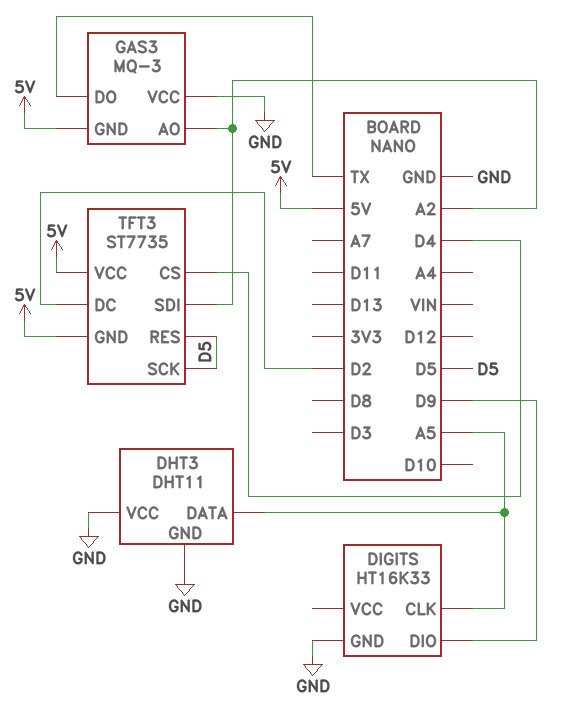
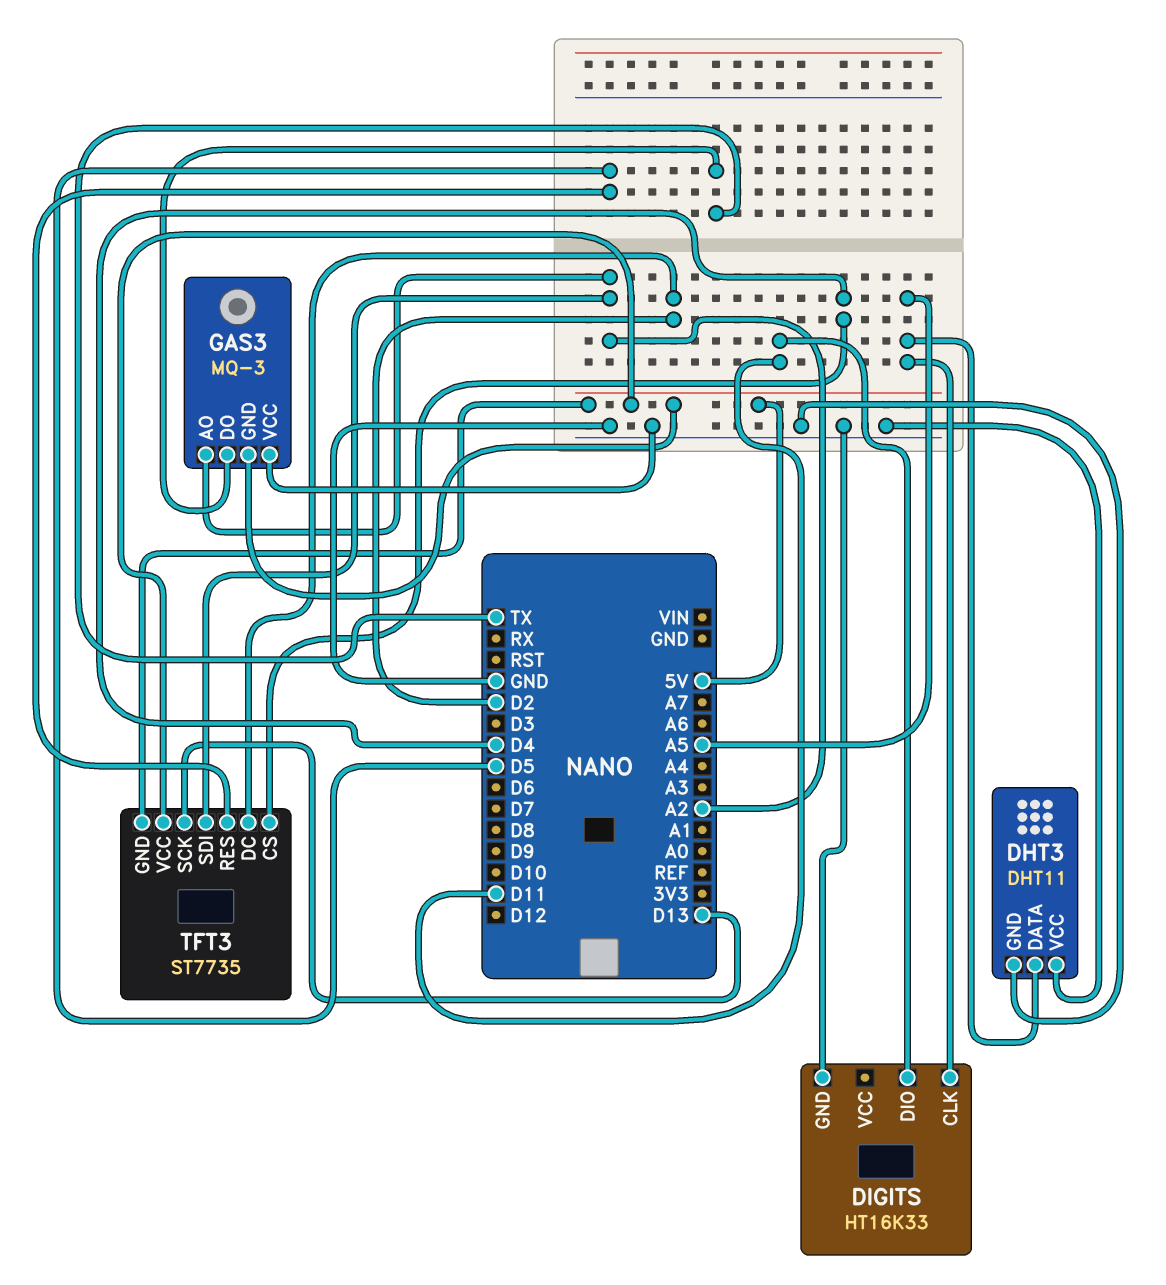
DIGITS pin DIO: D9 -> D11
TFT3 pin SCK: D5 -> D13

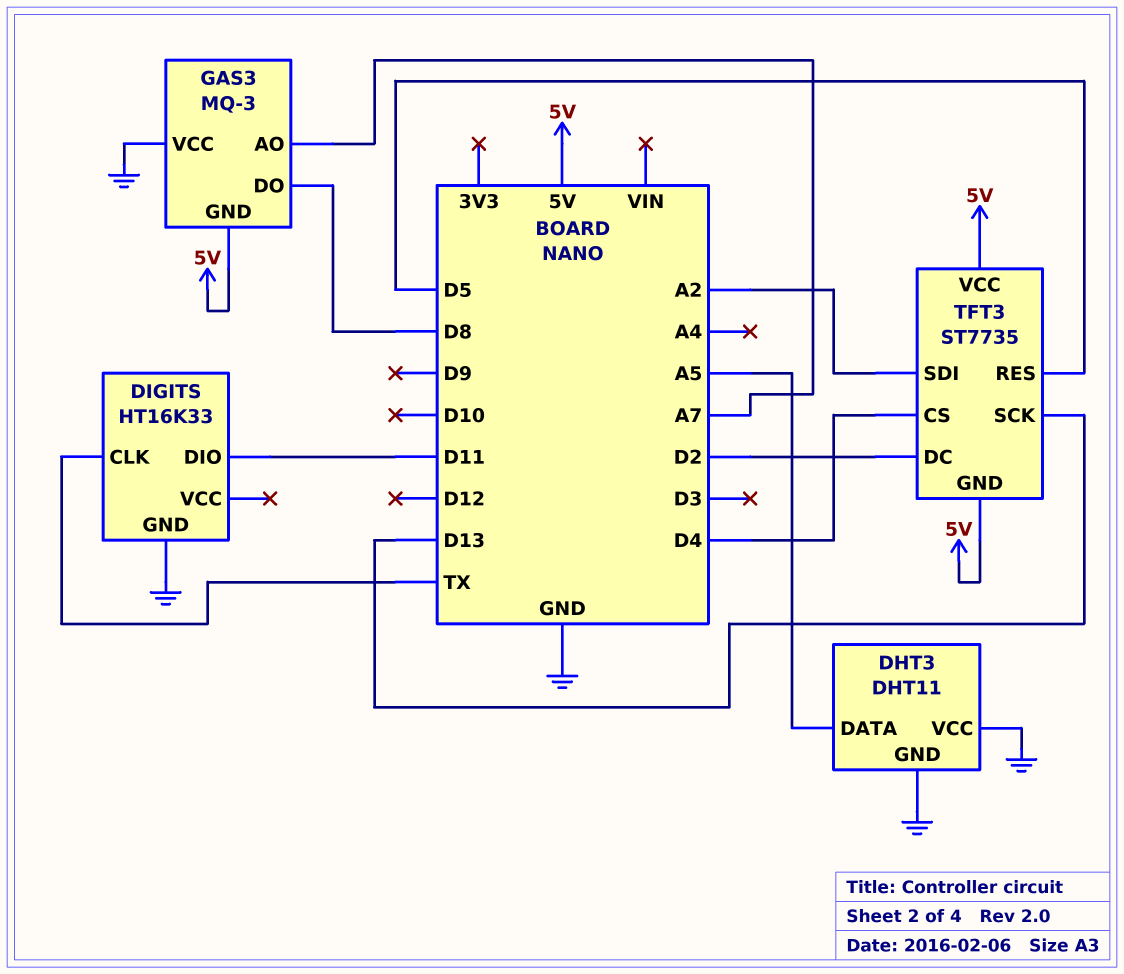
DIGITS pin CLK: A5 -> TX
GAS3 pin AO: A2 -> A7
GAS3 pin DO: TX -> D8

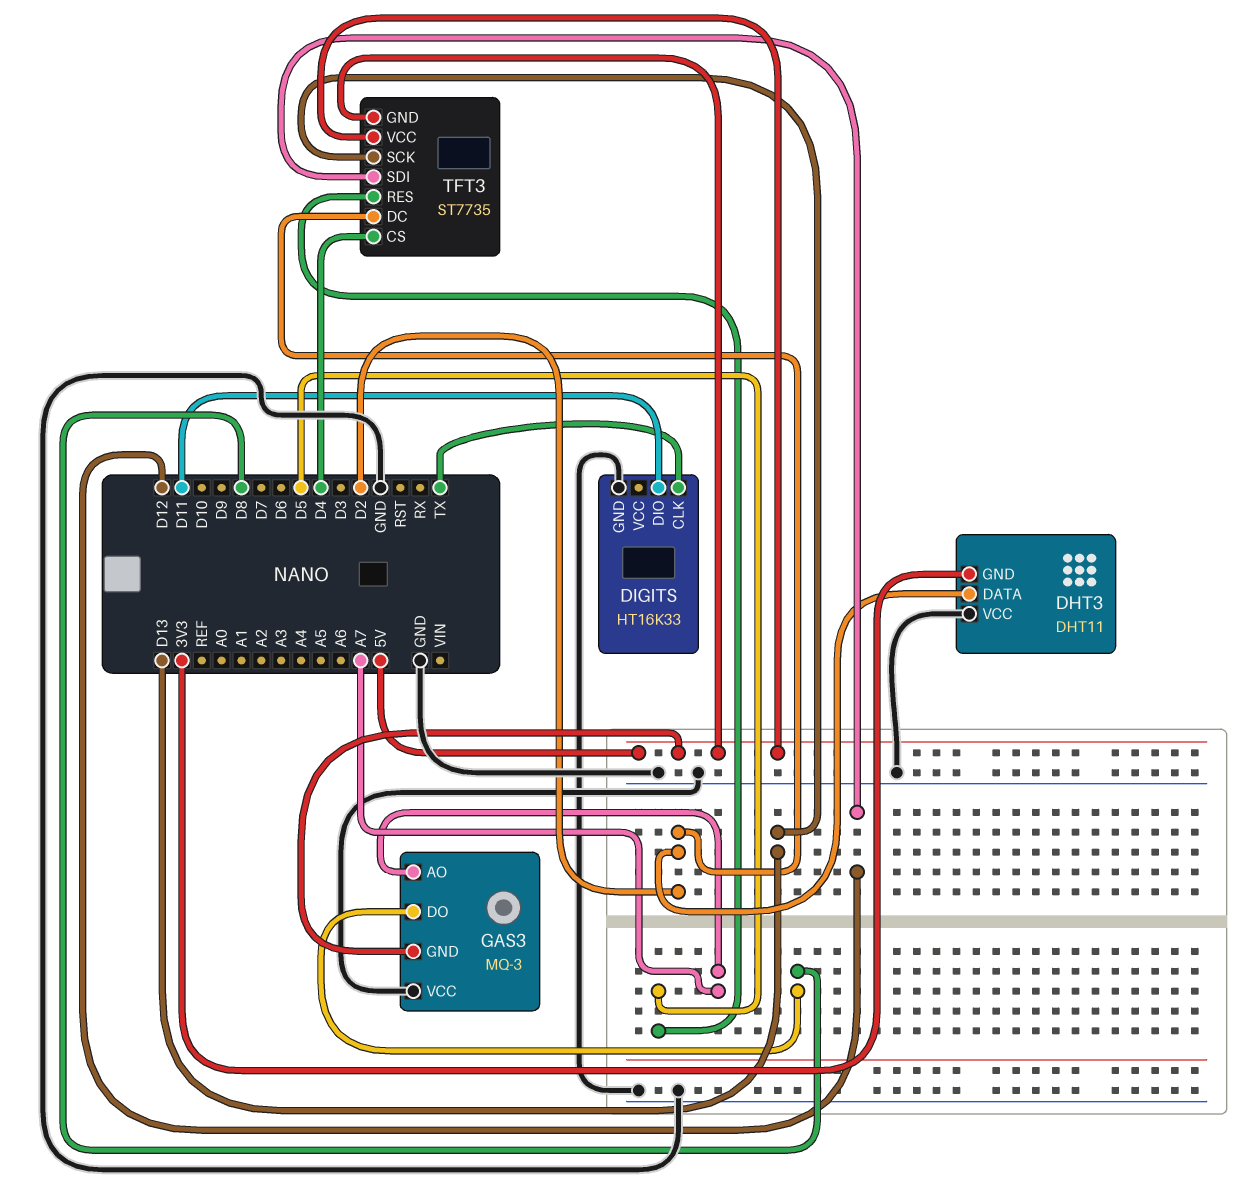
DHT3 pin DATA: A5 -> D2
DHT3 pin GND: GND -> 3V3
TFT3 pin SDI: A2 -> D12

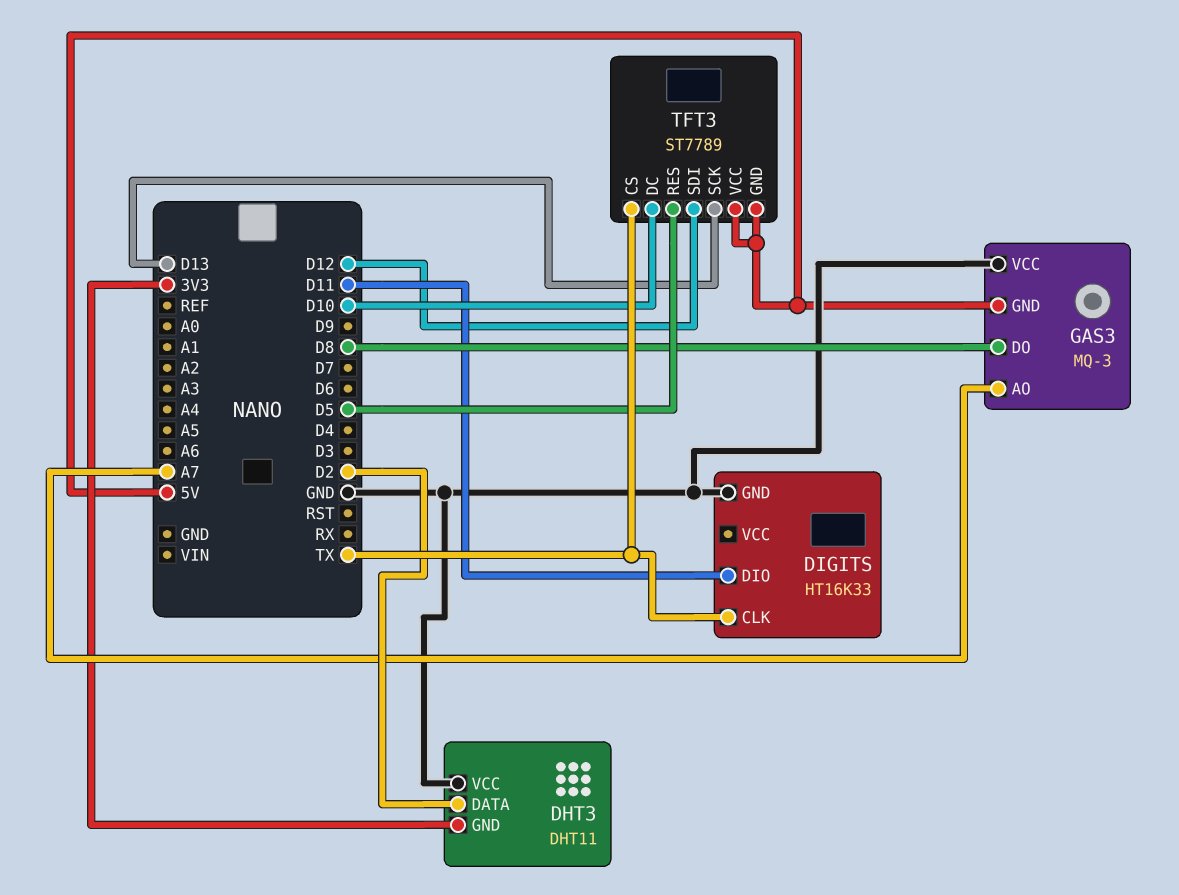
TFT3: ST7735 -> ST7789
TFT3 pin CS: D4 -> TX
TFT3 pin DC: D2 -> D10

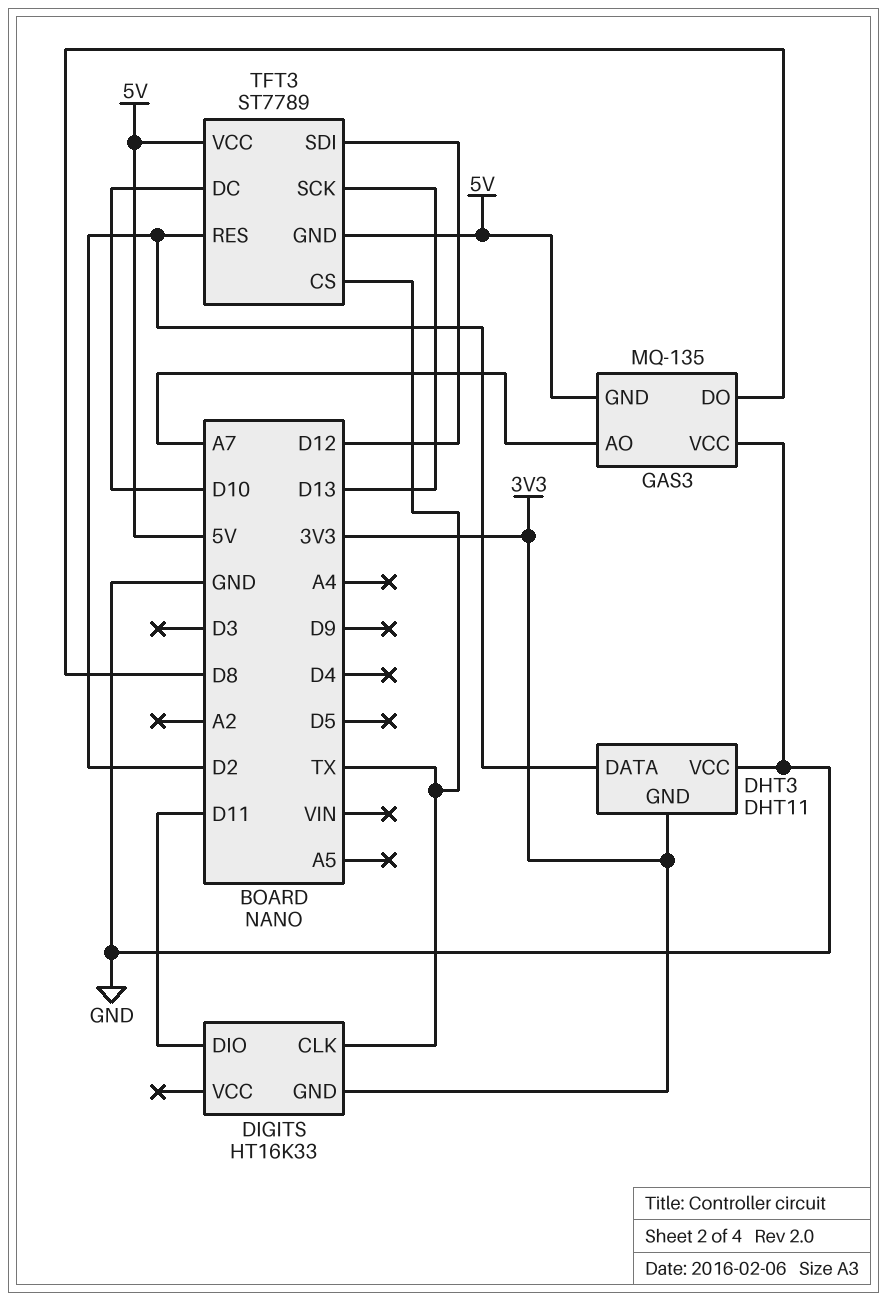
DIGITS pin GND: GND -> 3V3
GAS3: MQ-3 -> MQ-135
TFT3 pin RES: D5 -> D2

